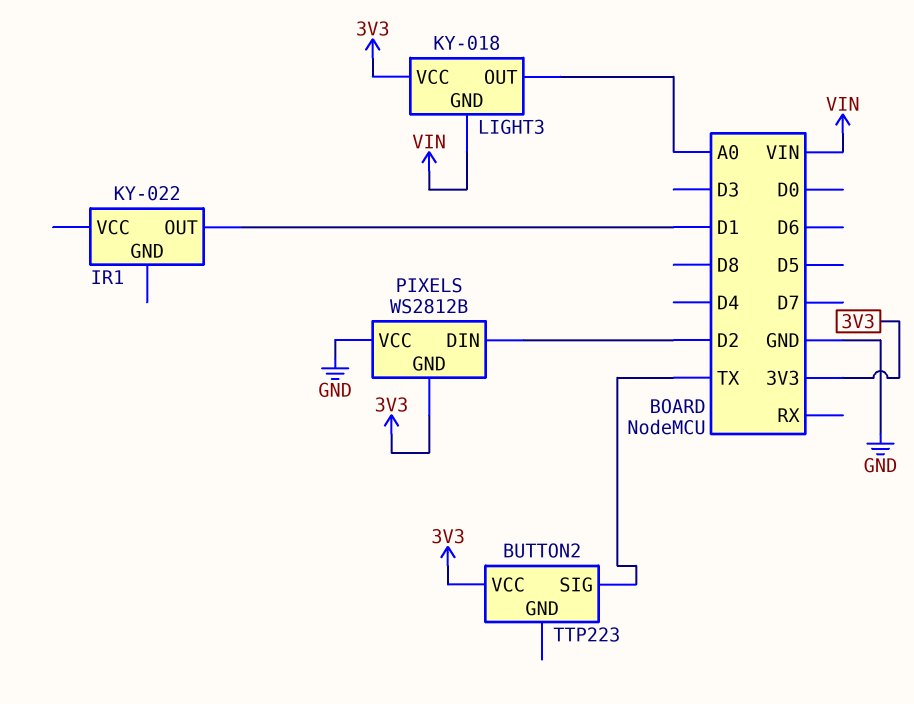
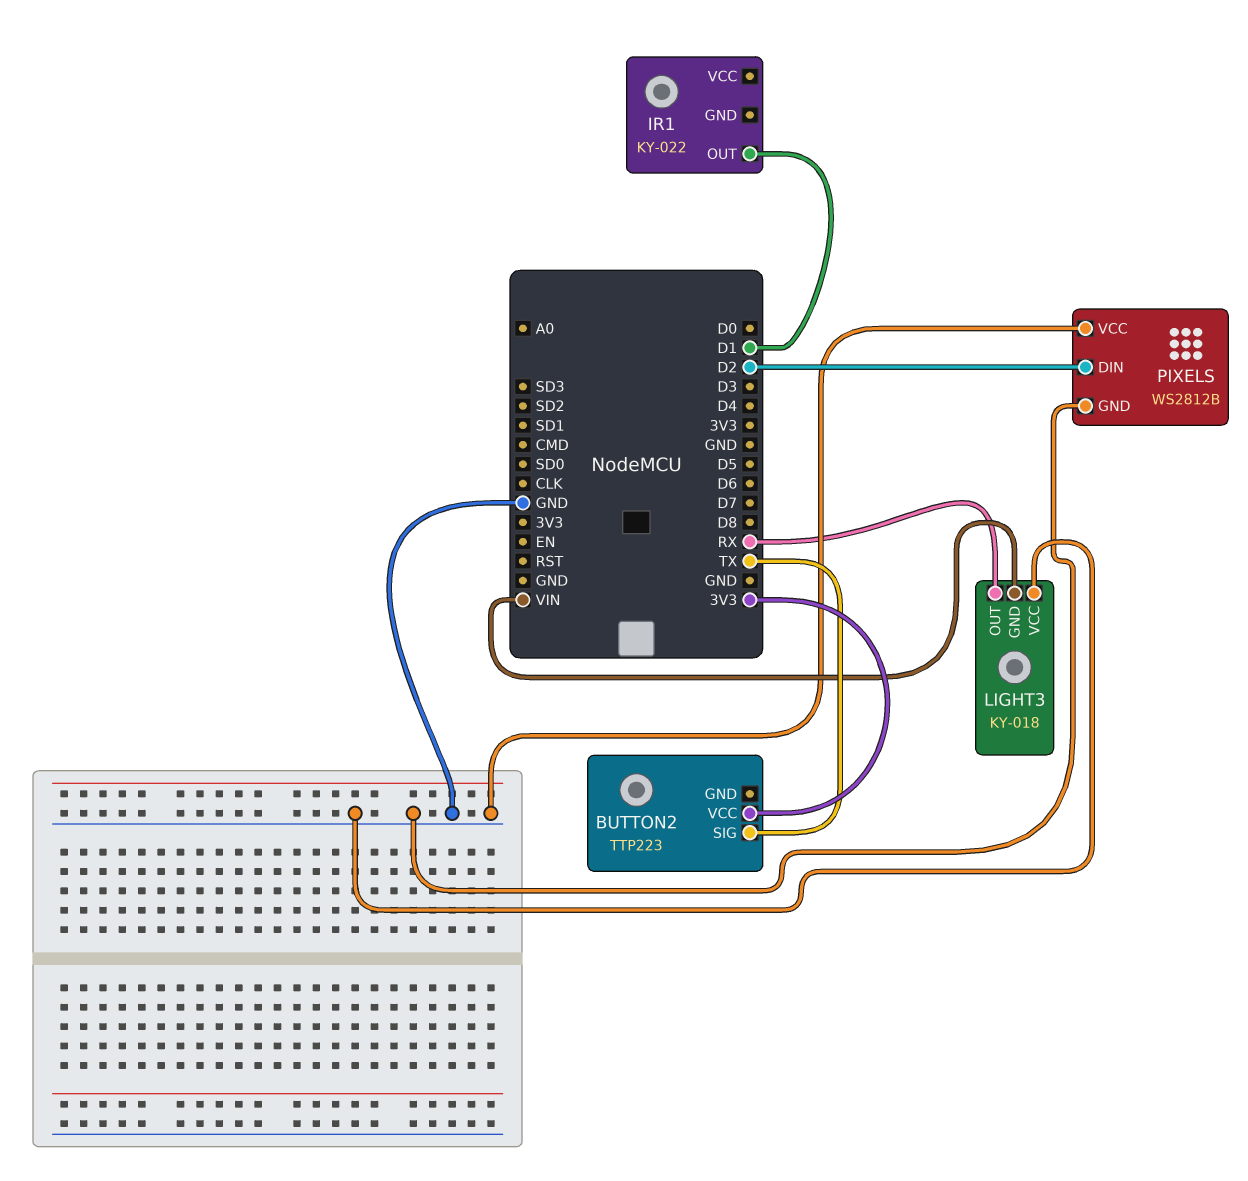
LIGHT3 pin OUT: A0 -> RX
LIGHT3 pin VCC: 3V3 -> GND
PIXELS pin GND: 3V3 -> GND

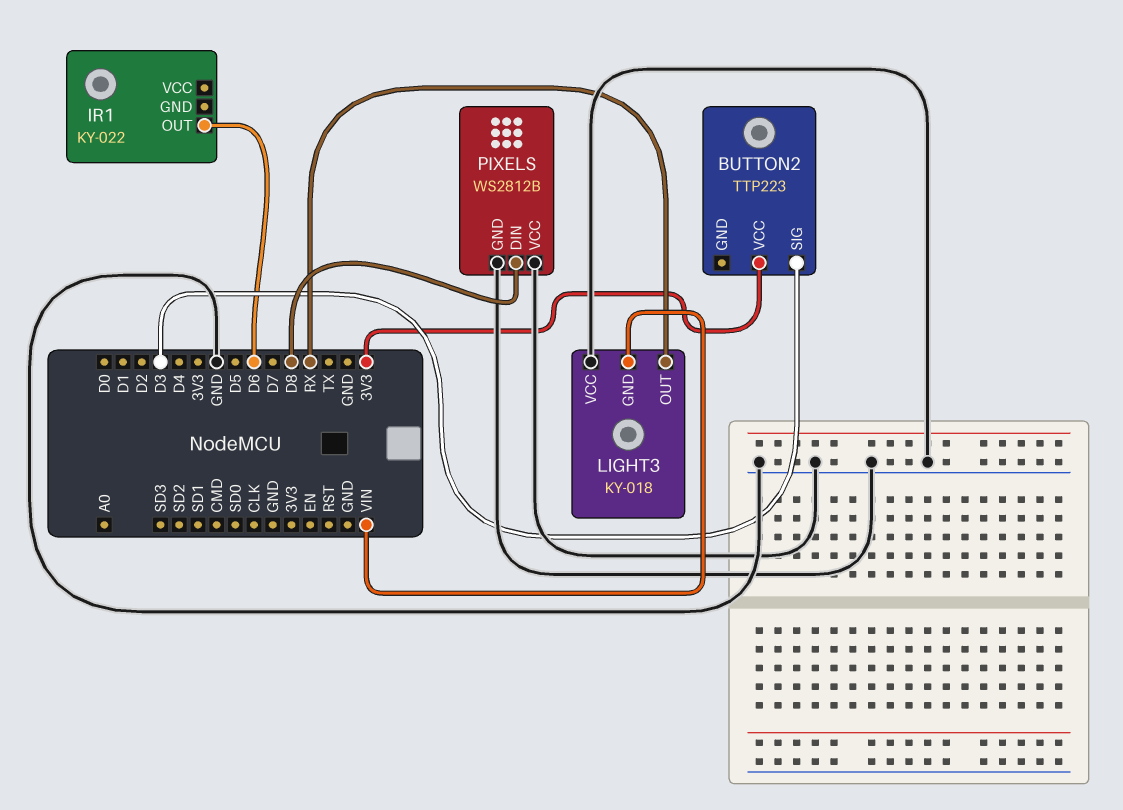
BUTTON2 pin SIG: TX -> D3
IR1 pin OUT: D1 -> D6
PIXELS pin DIN: D2 -> D8

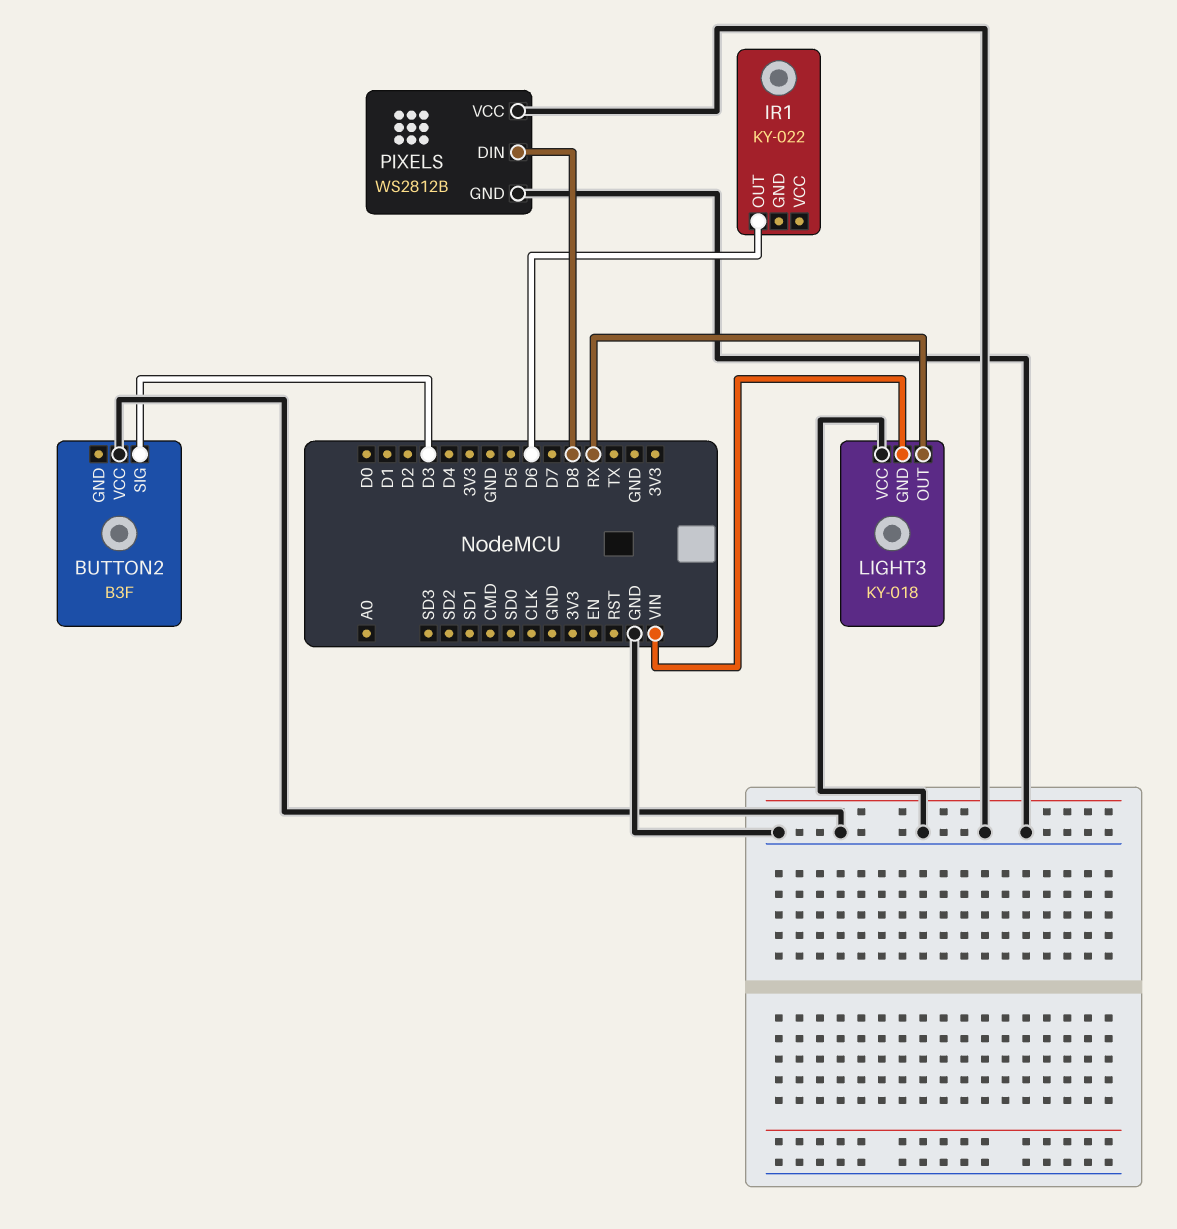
BUTTON2: TTP223 -> B3F
BUTTON2 pin VCC: 3V3 -> GND

